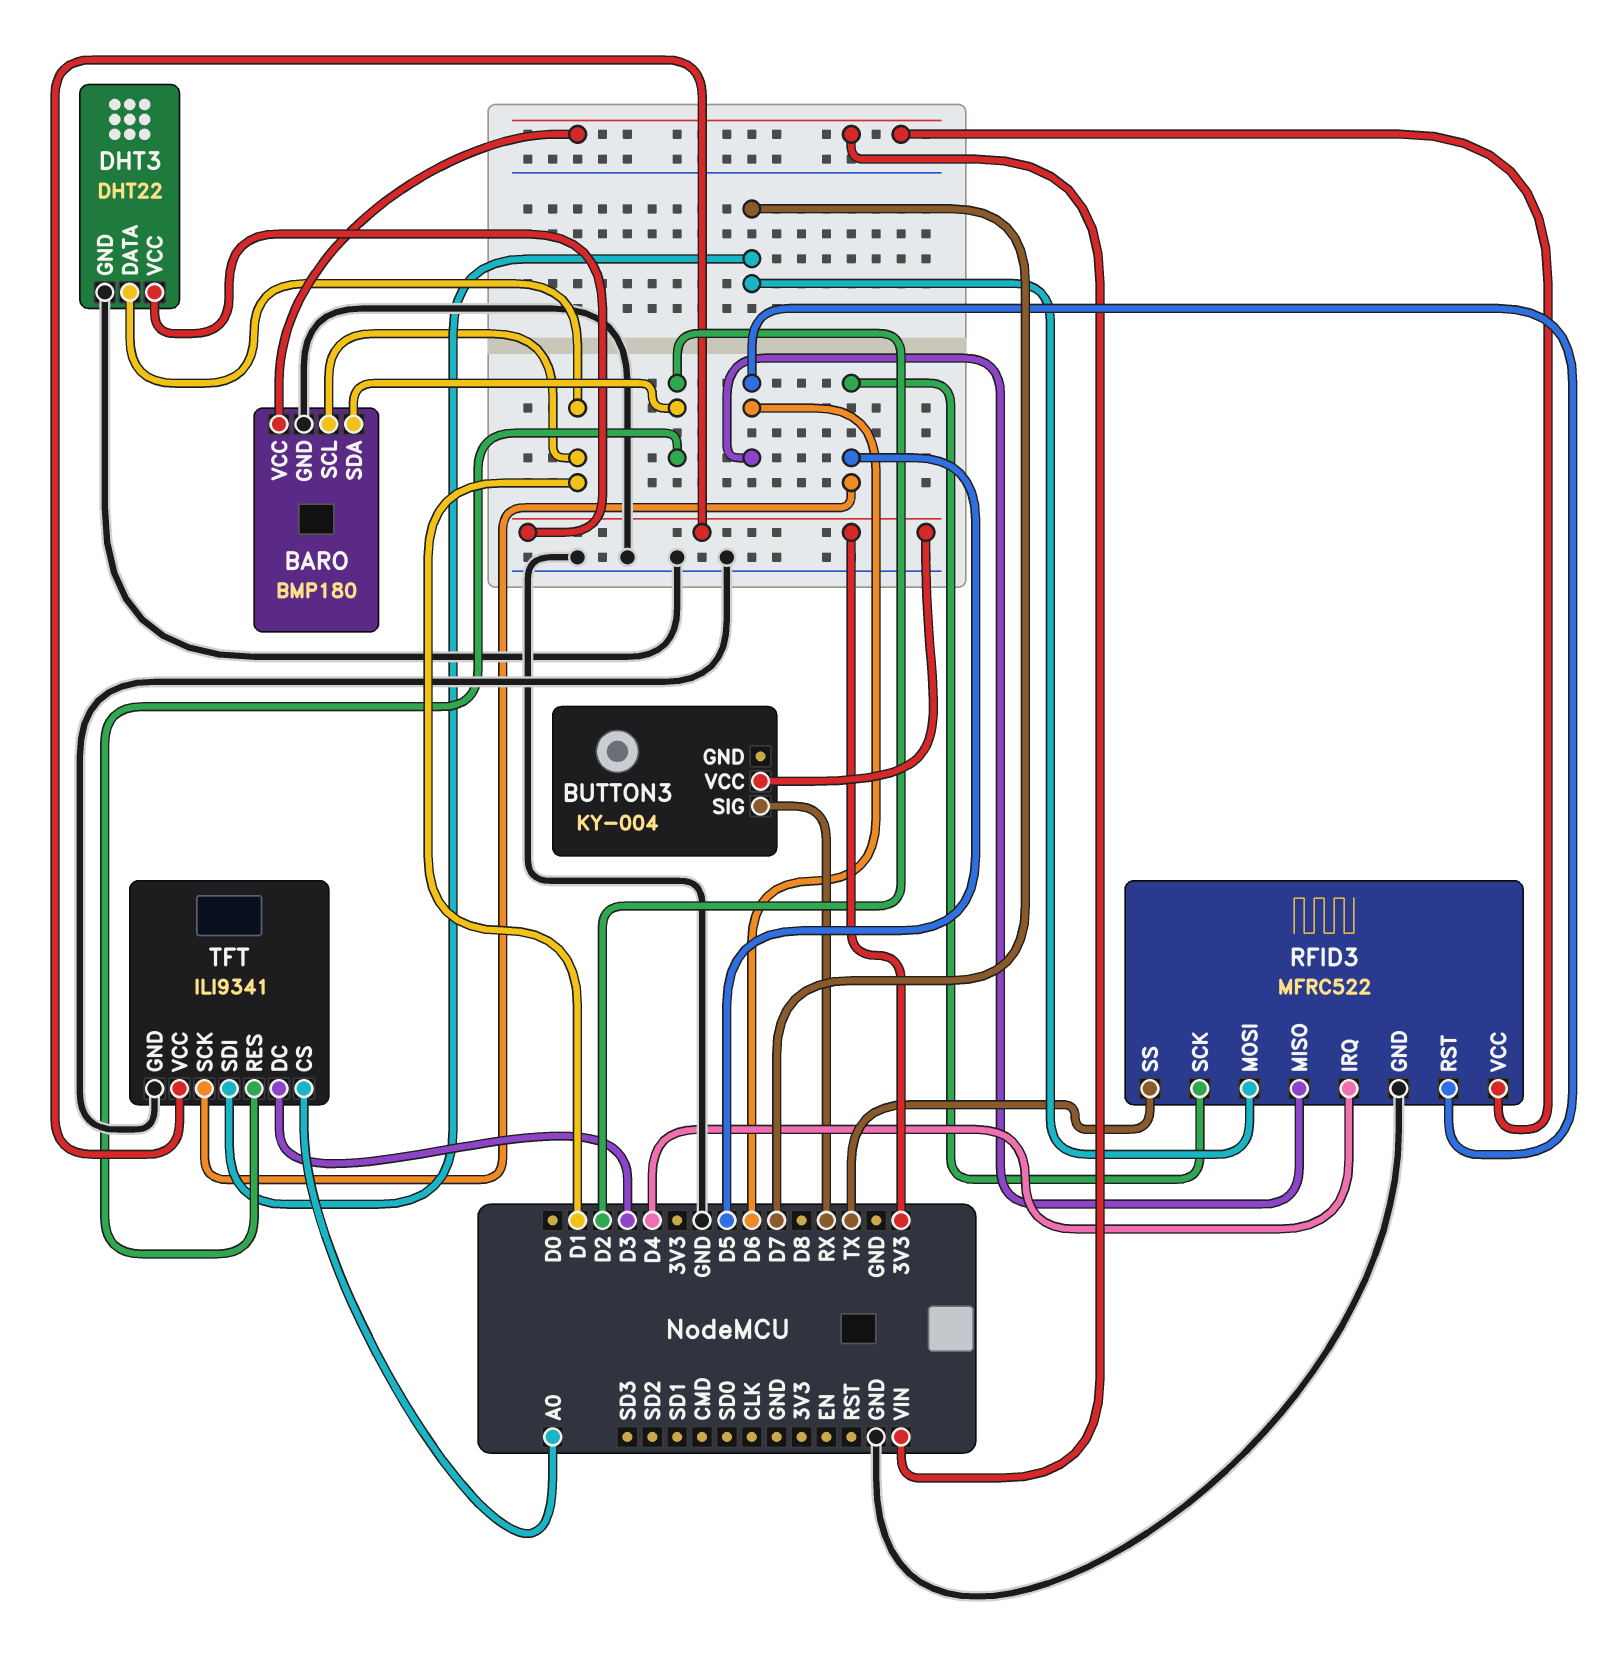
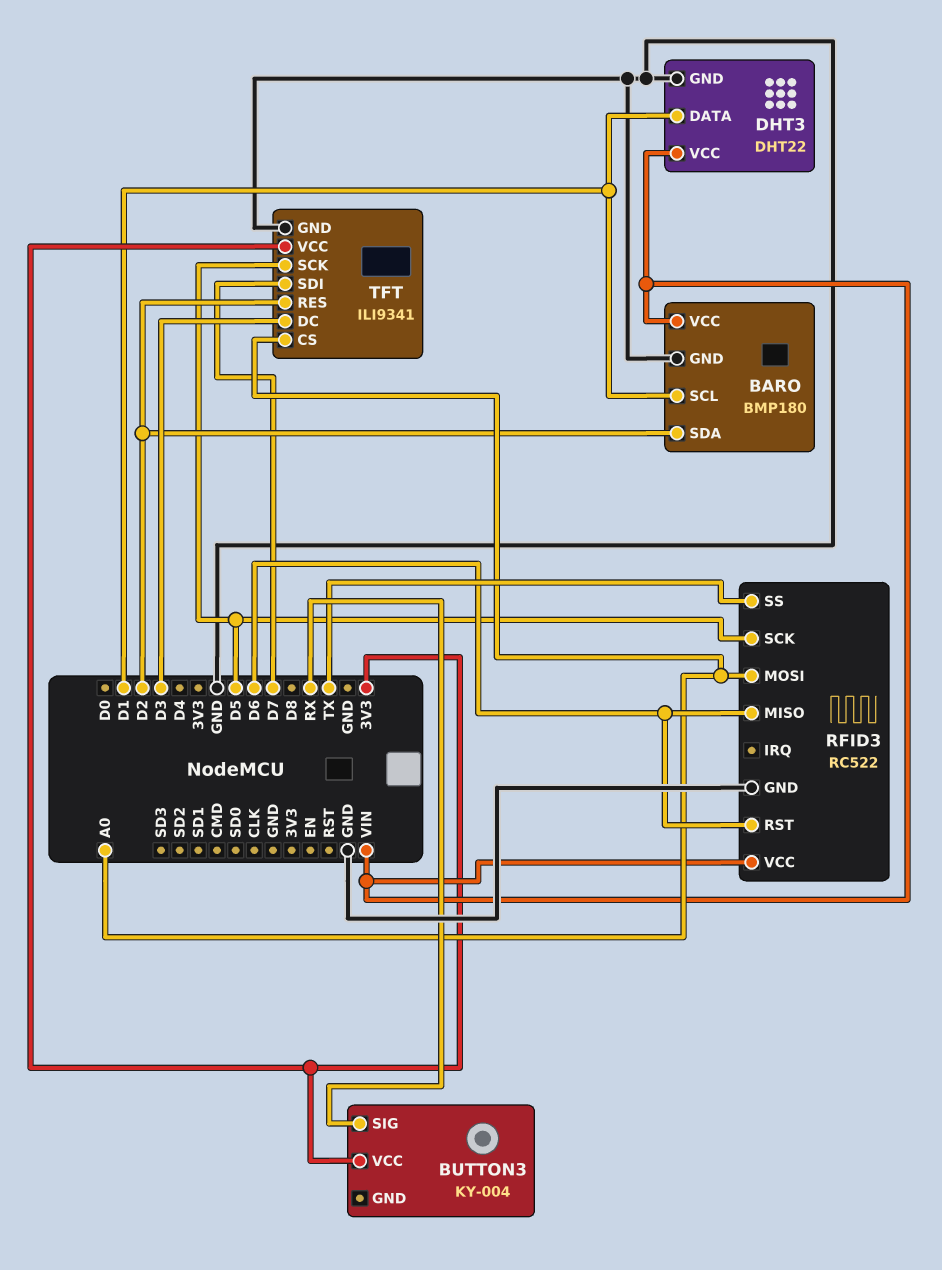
DHT3 pin VCC: 3V3 -> VIN
RFID3: MFRC522 -> RC522
RFID3 pin IRQ: D4 -> none
RFID3 pin MOSI: D7 -> A0

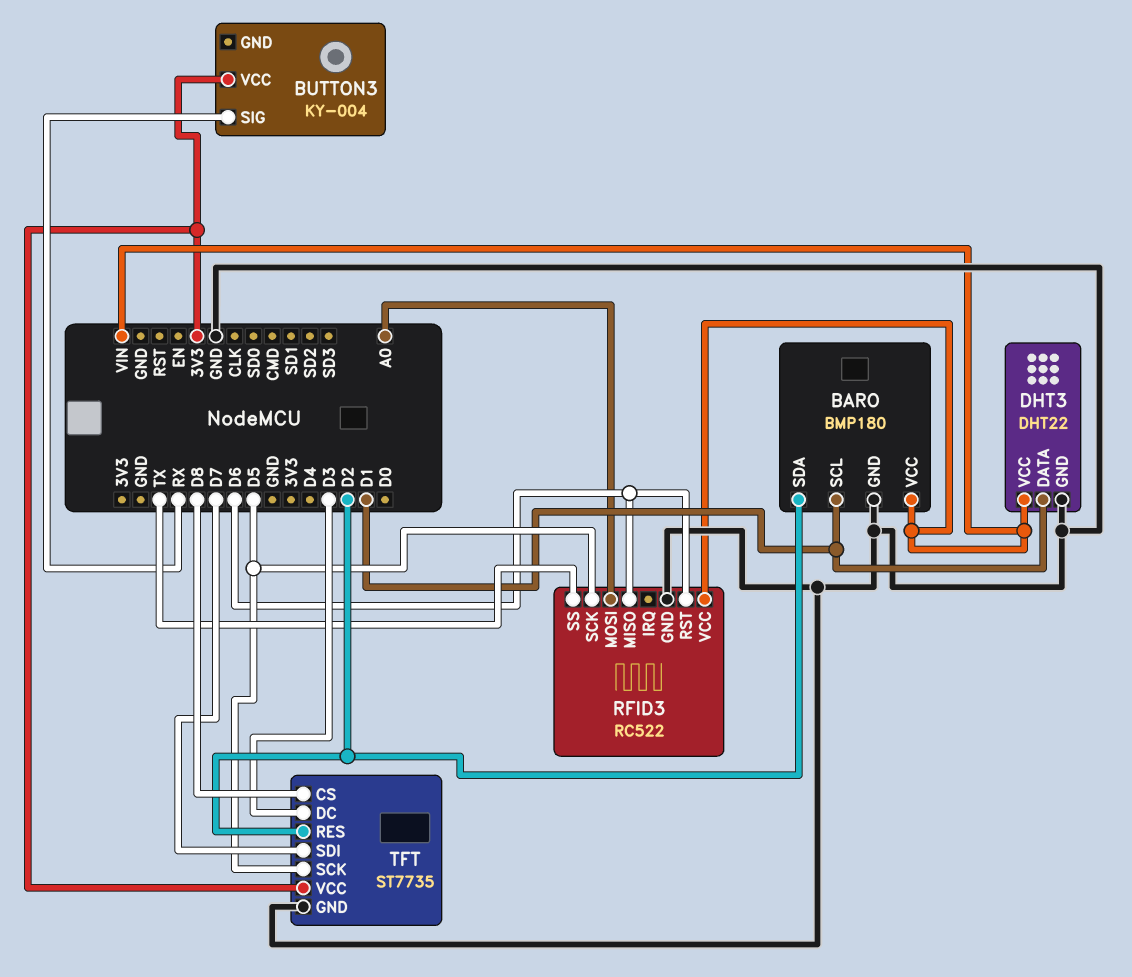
TFT: ILI9341 -> ST7735
TFT pin CS: A0 -> D8

